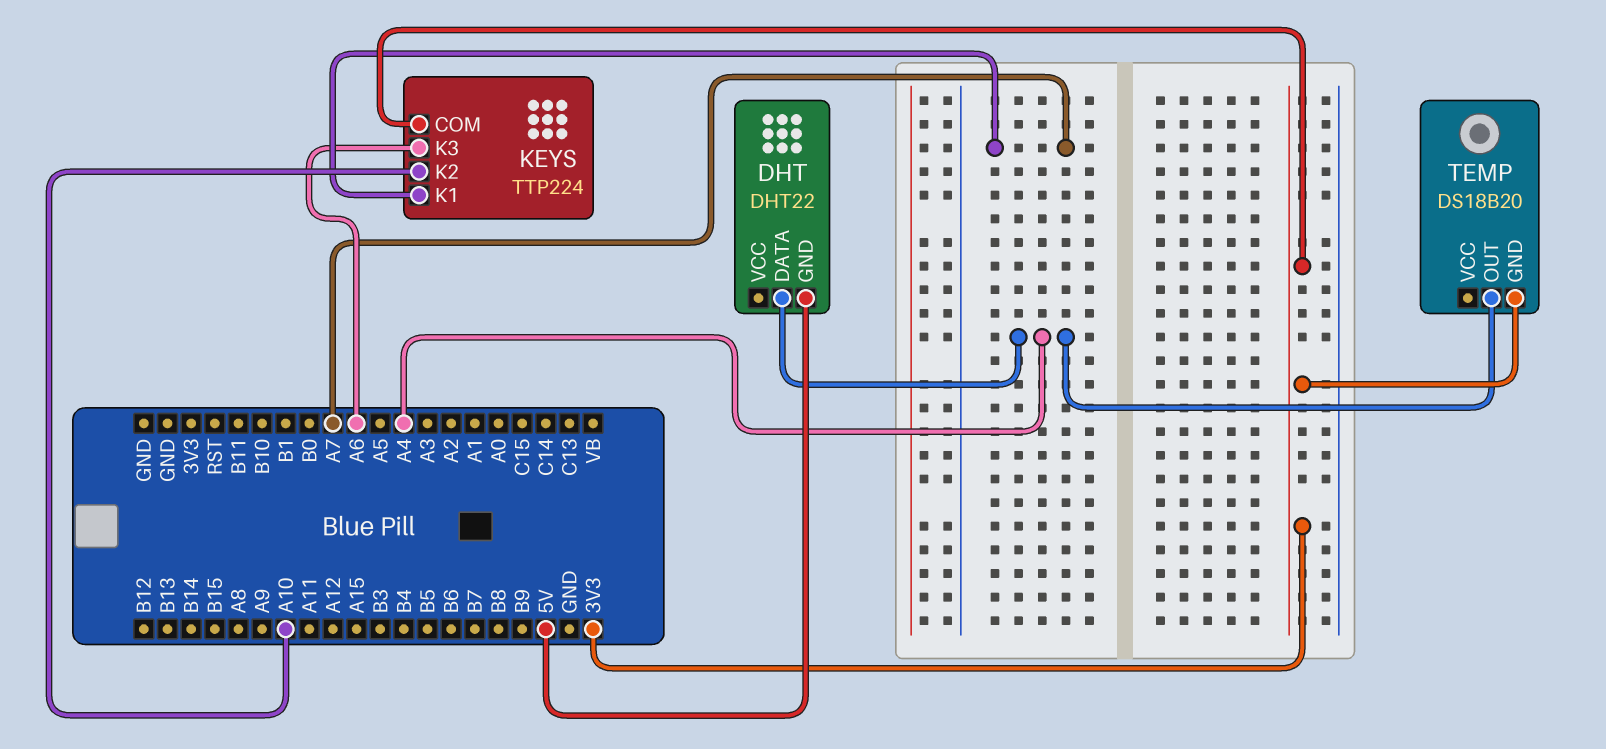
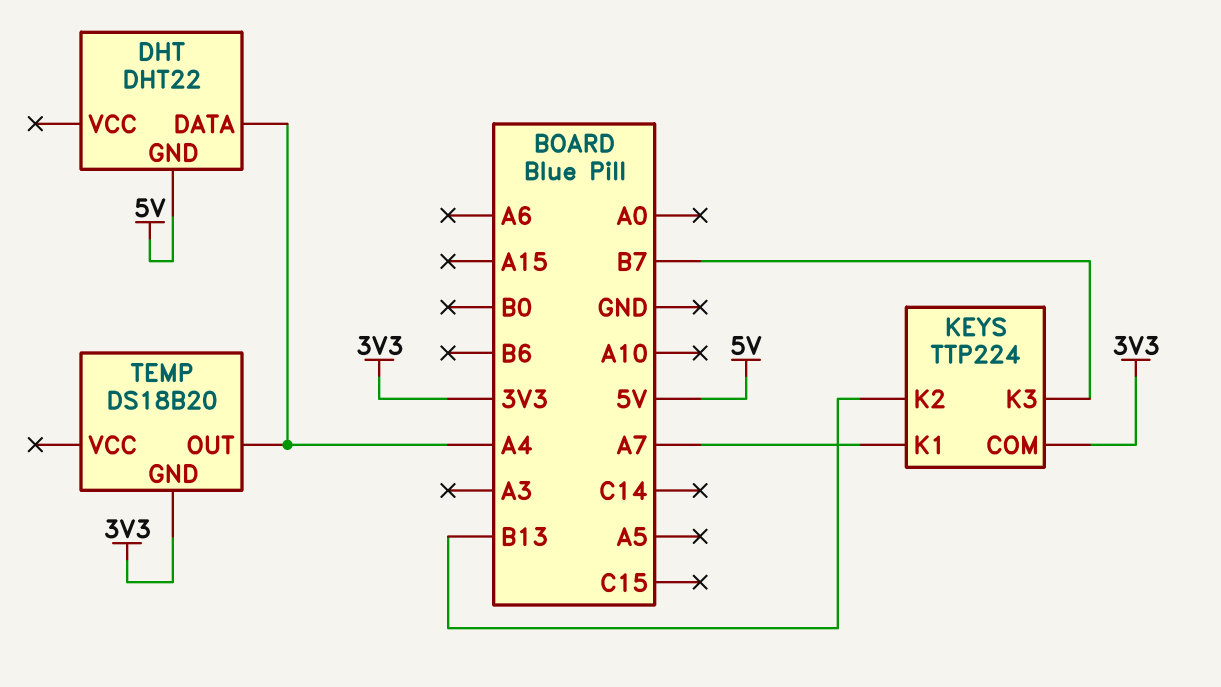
KEYS pin K2: A10 -> B13
KEYS pin K3: A6 -> B7

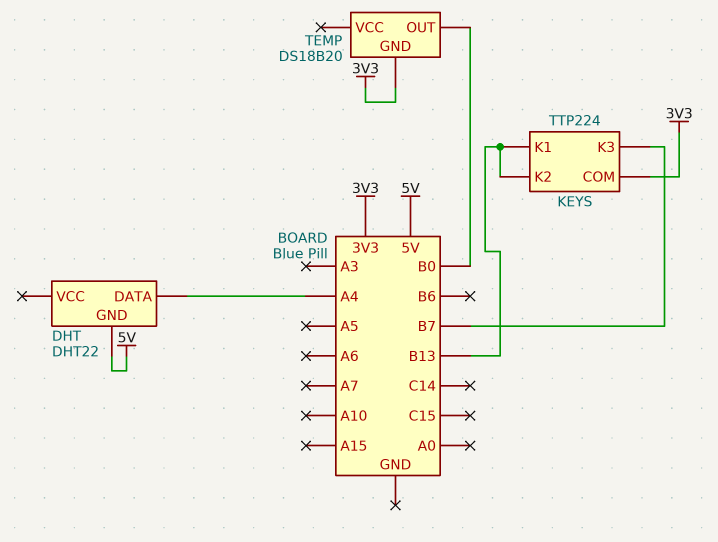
KEYS pin K1: A7 -> B13
TEMP pin OUT: A4 -> B0

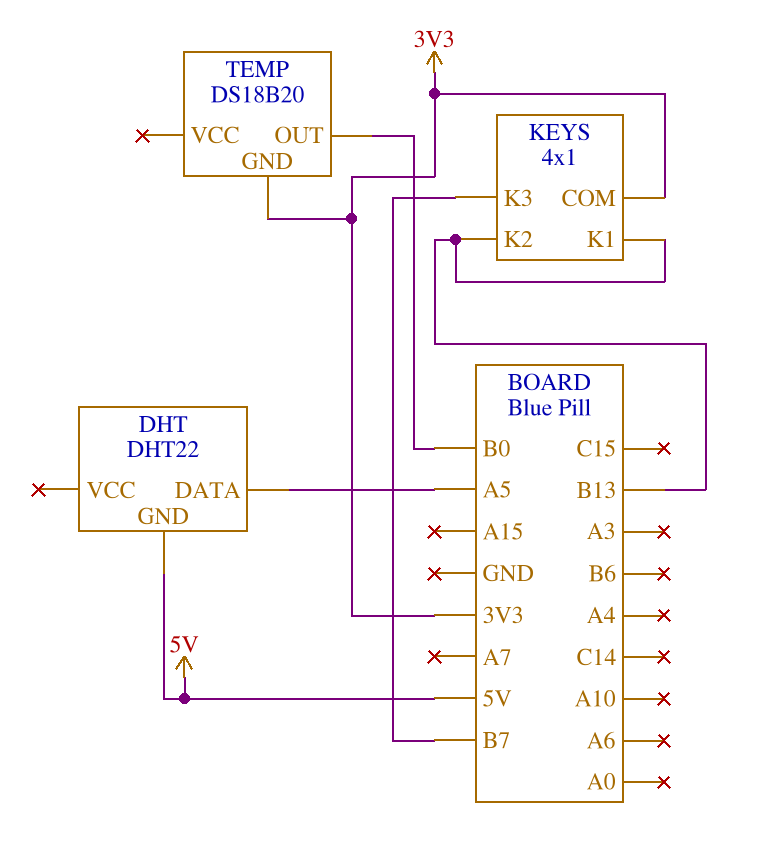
DHT pin DATA: A4 -> A5
KEYS: TTP224 -> 4x1

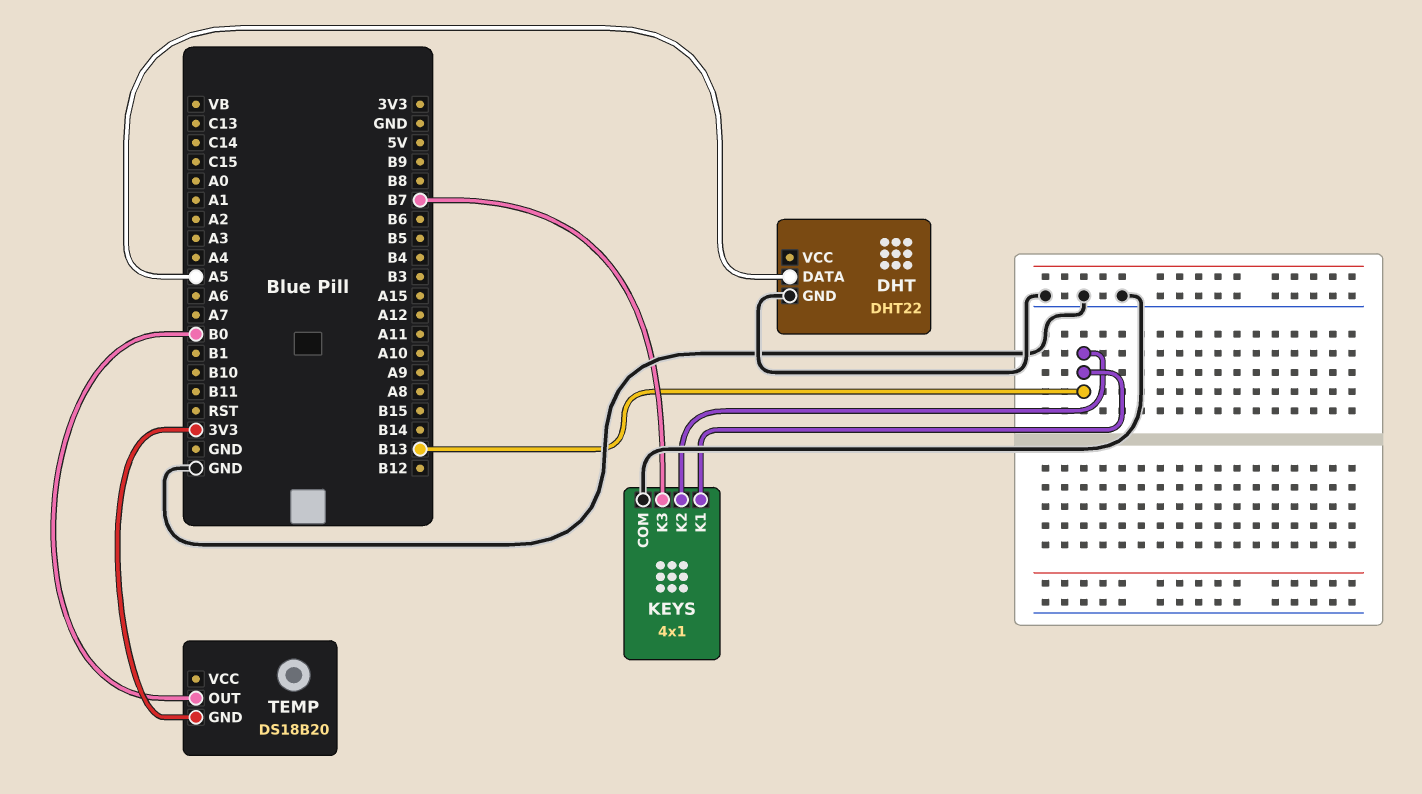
DHT pin GND: 5V -> GND
KEYS pin COM: 3V3 -> GND

